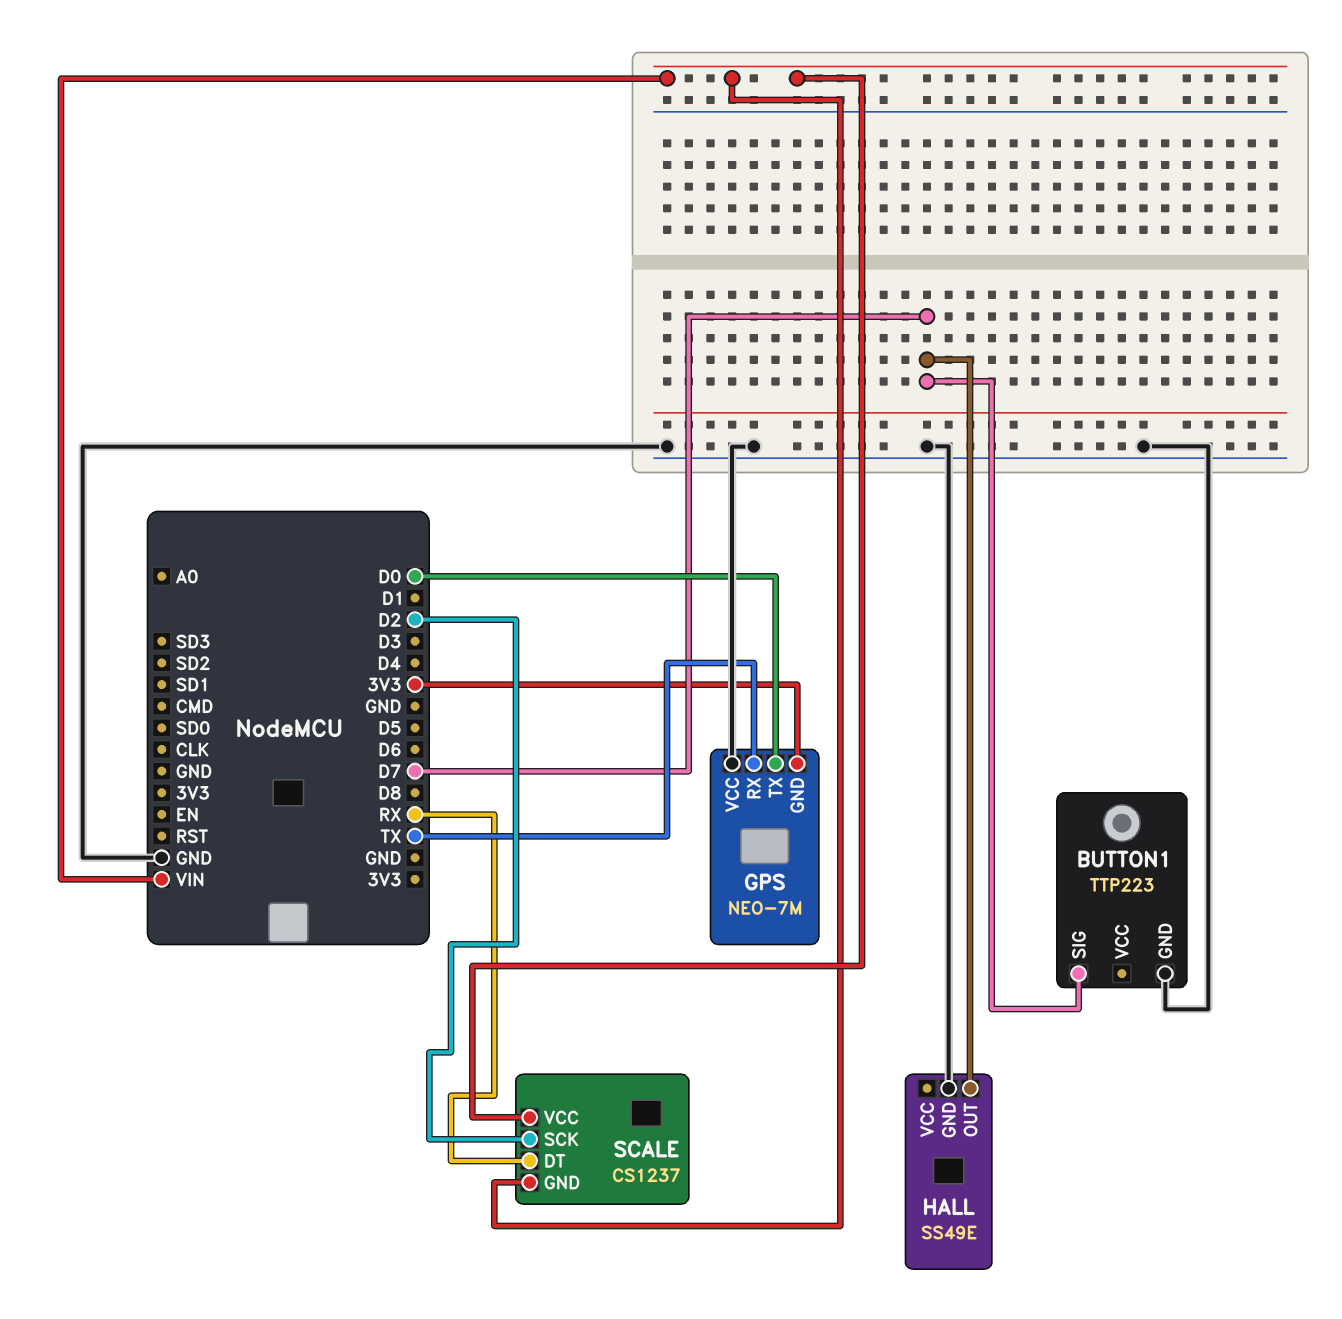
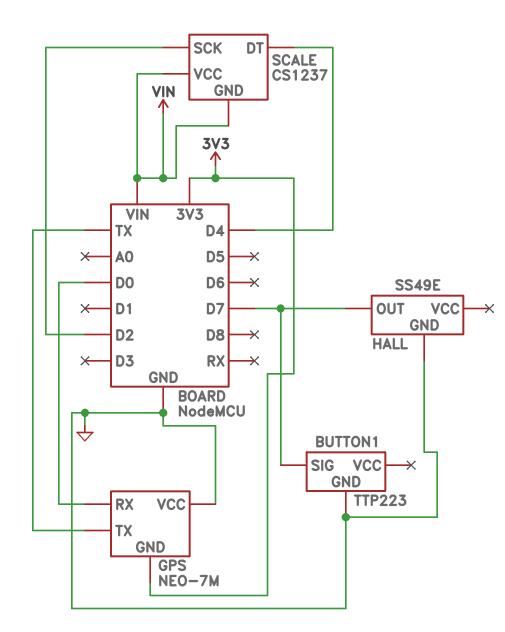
GPS pin RX: TX -> D0
GPS pin TX: D0 -> TX
SCALE pin DT: RX -> D4

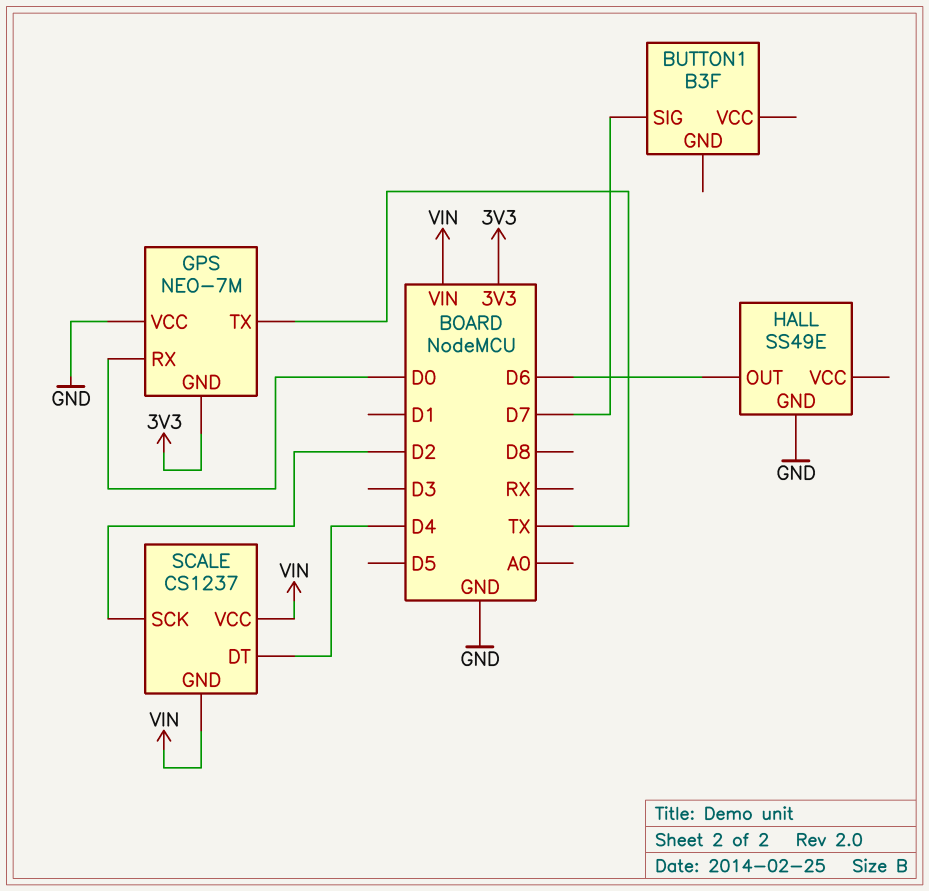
BUTTON1: TTP223 -> B3F
BUTTON1 pin GND: GND -> none
HALL pin OUT: D7 -> D6

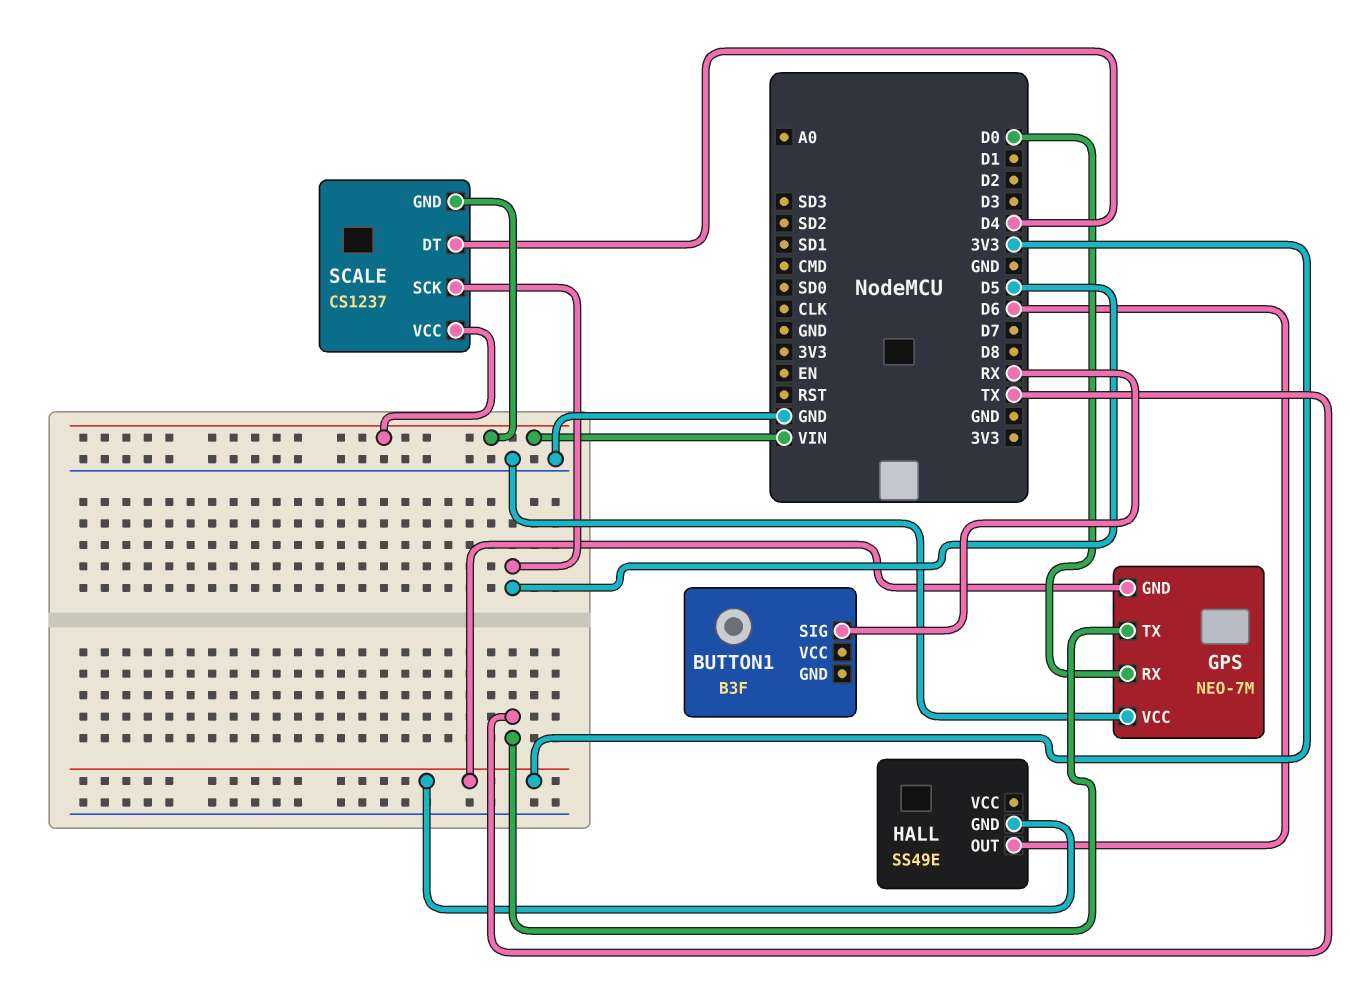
BUTTON1 pin SIG: D7 -> RX
HALL pin GND: GND -> 3V3
SCALE pin SCK: D2 -> D5

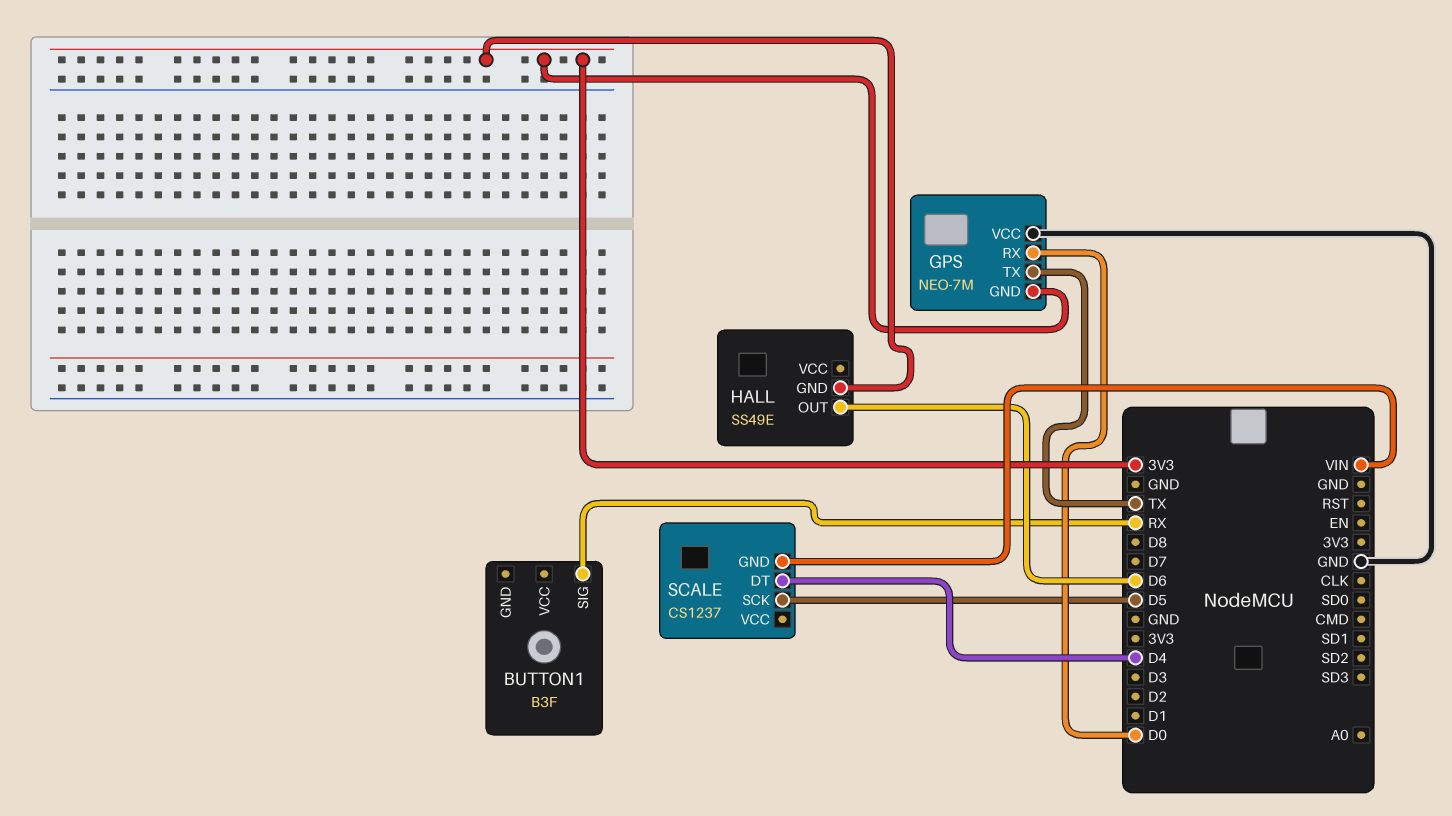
SCALE pin VCC: VIN -> none

